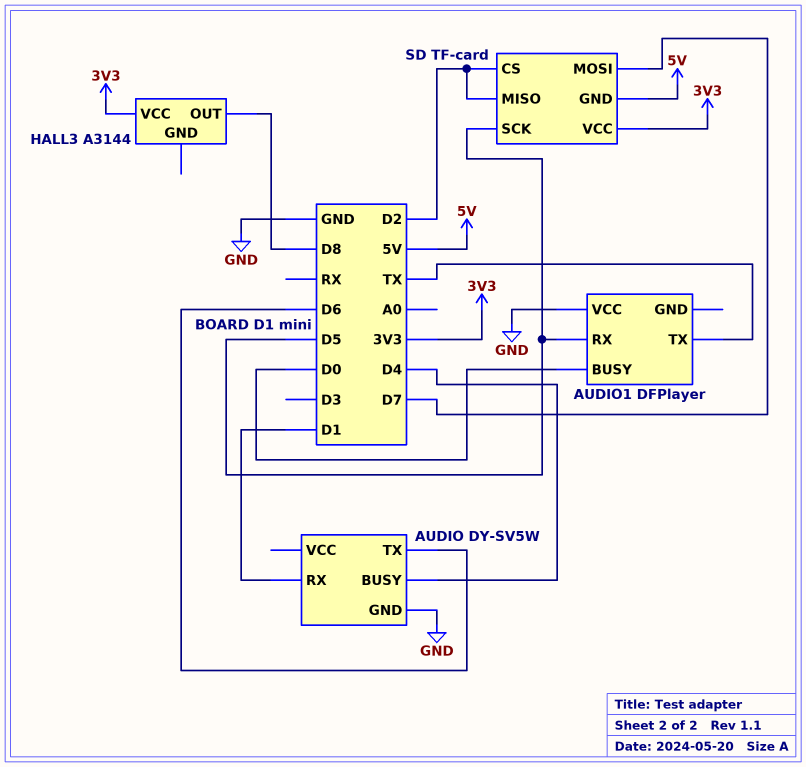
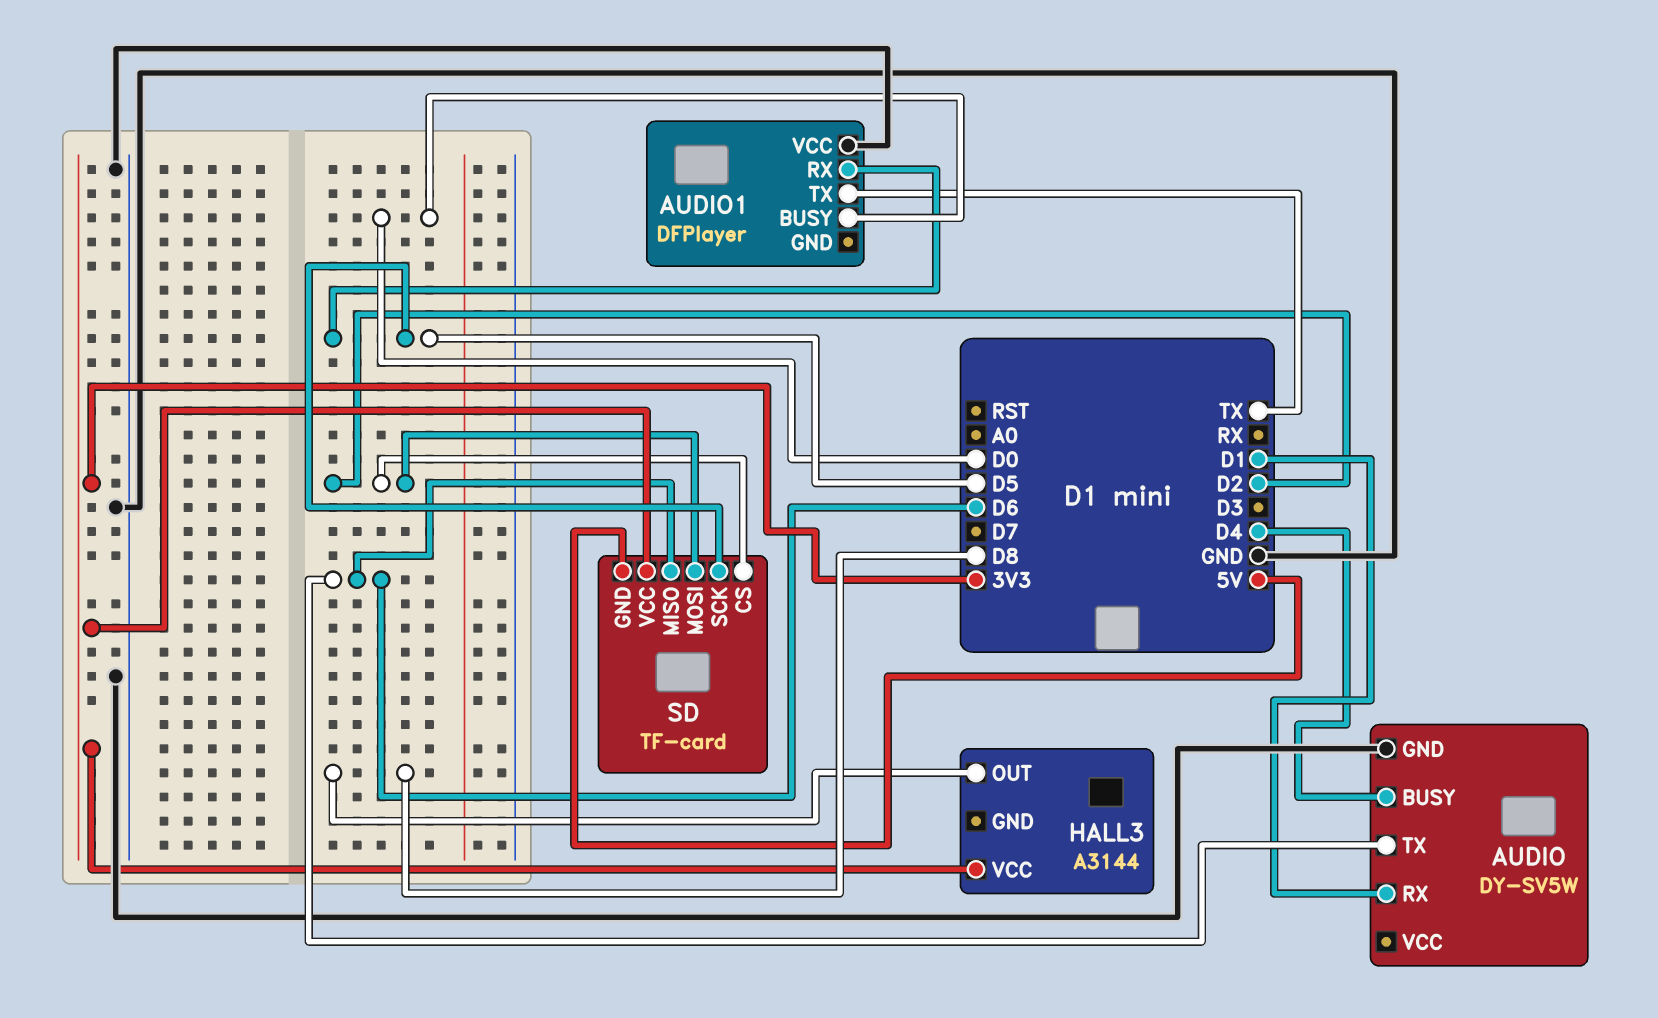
SD pin MISO: D2 -> D6
SD pin MOSI: D7 -> D2

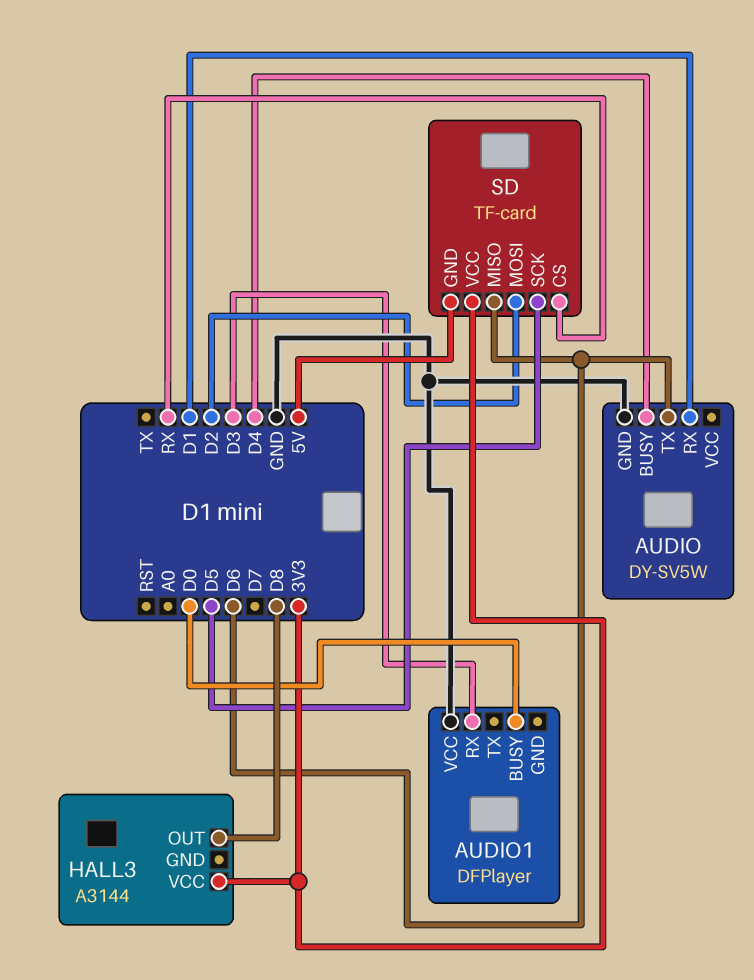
AUDIO1 pin RX: D5 -> D3
AUDIO1 pin TX: TX -> none
SD pin CS: D2 -> RX

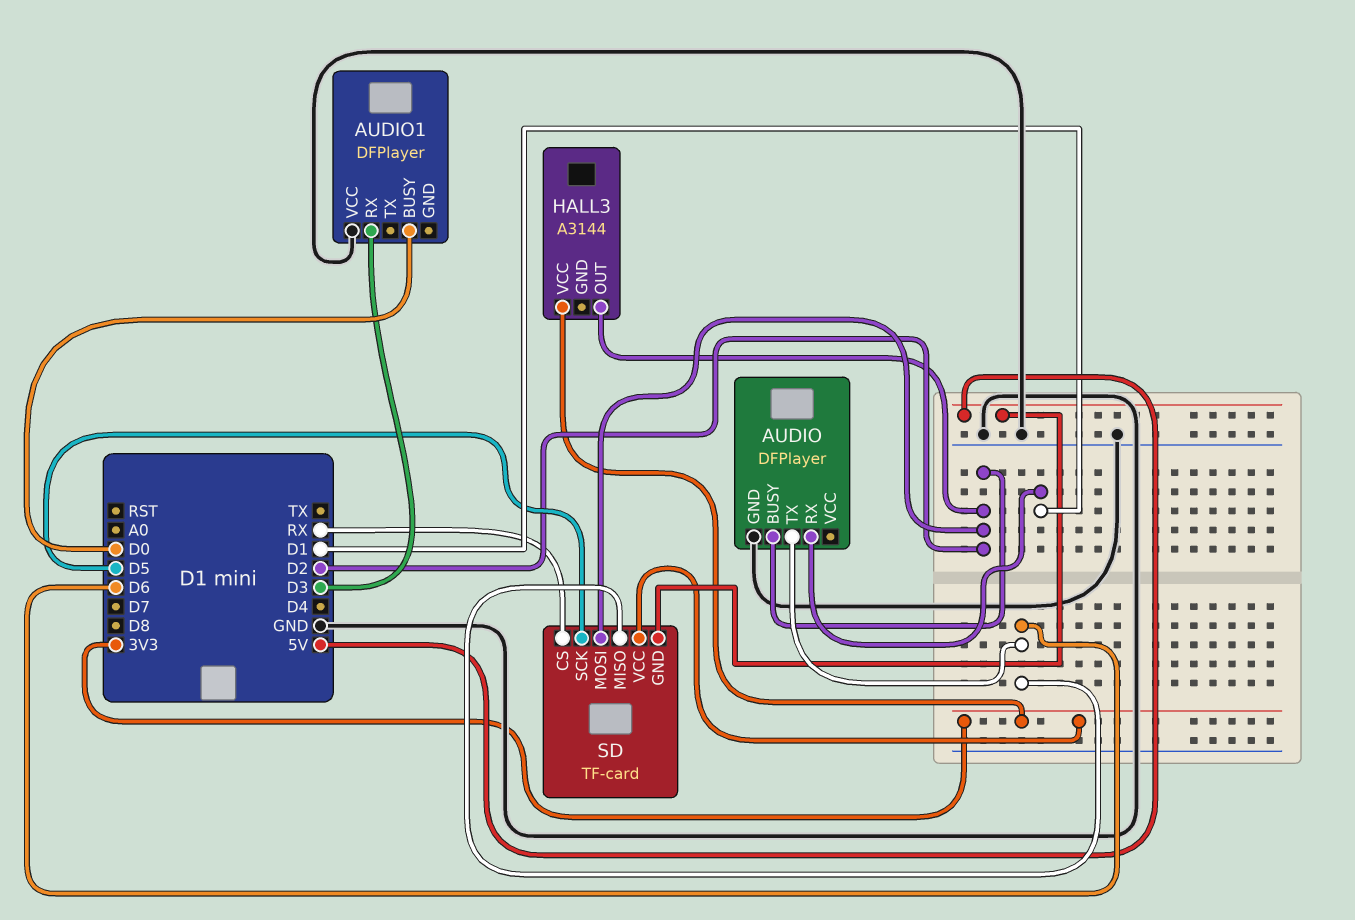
AUDIO: DY-SV5W -> DFPlayer
AUDIO pin BUSY: D4 -> D2
HALL3 pin OUT: D8 -> D2

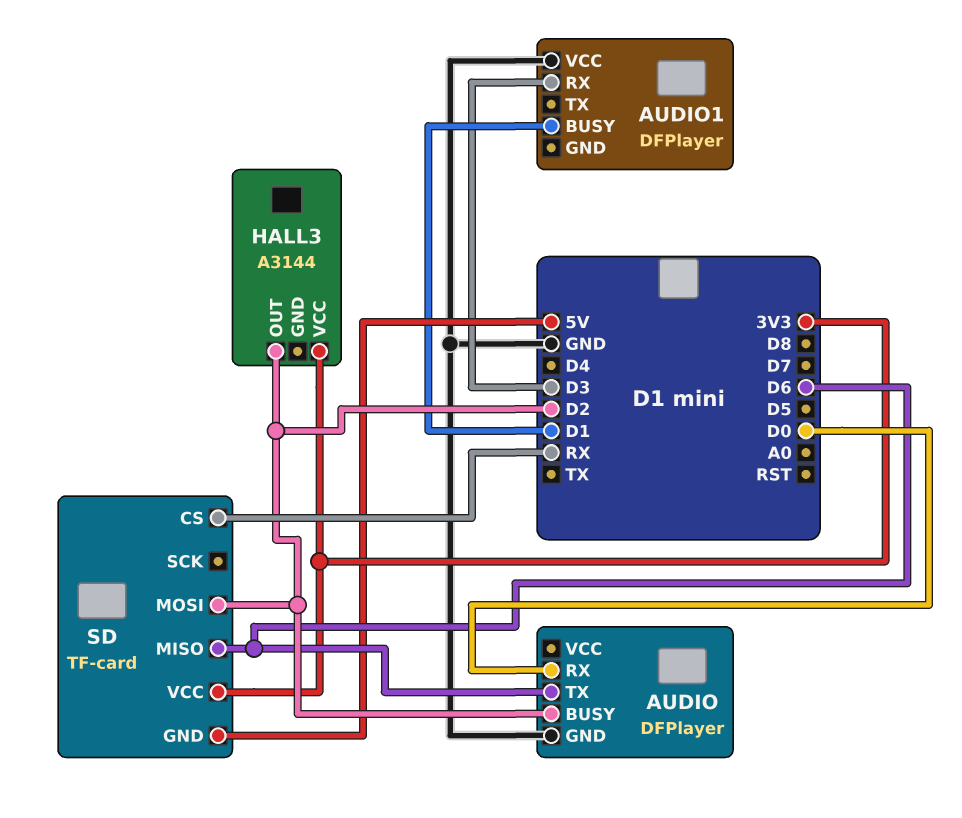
AUDIO pin RX: D1 -> D0
AUDIO1 pin BUSY: D0 -> D1
SD pin SCK: D5 -> none

